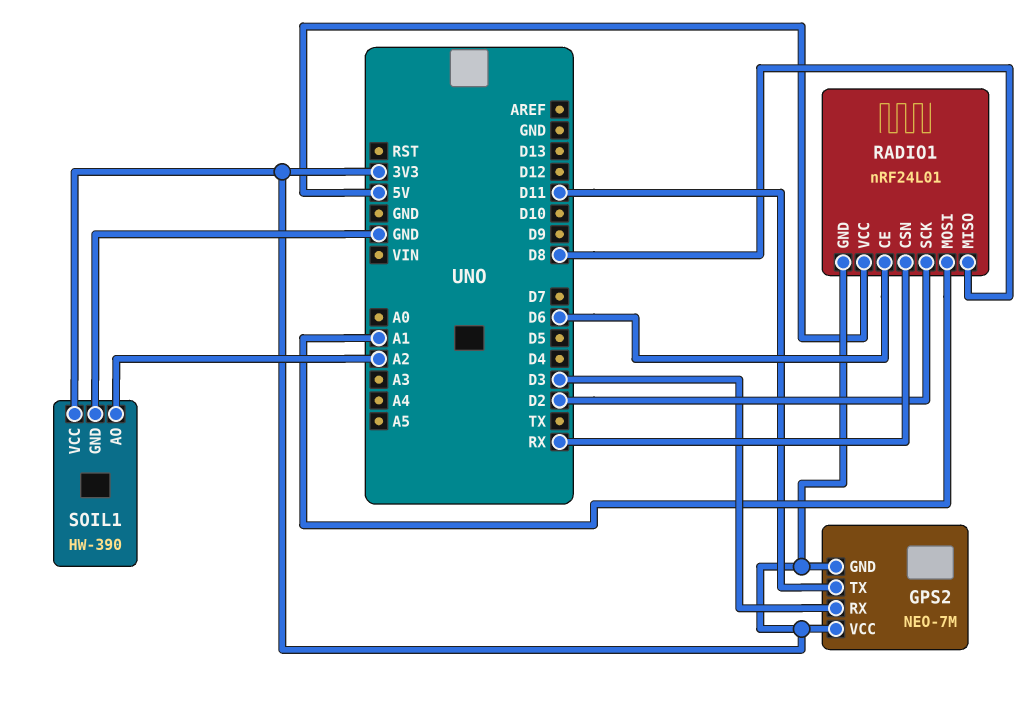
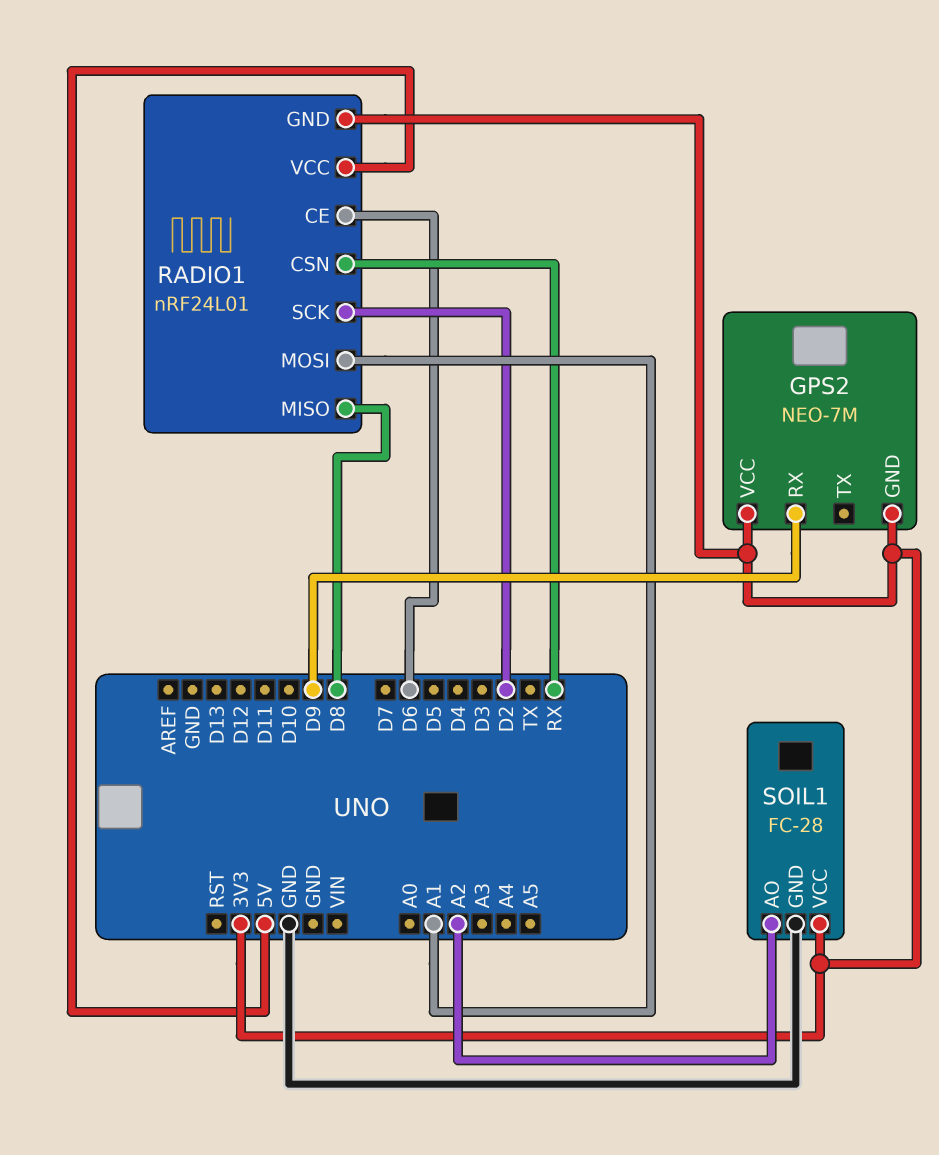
GPS2 pin RX: D3 -> D9
GPS2 pin TX: D11 -> none
SOIL1: HW-390 -> FC-28

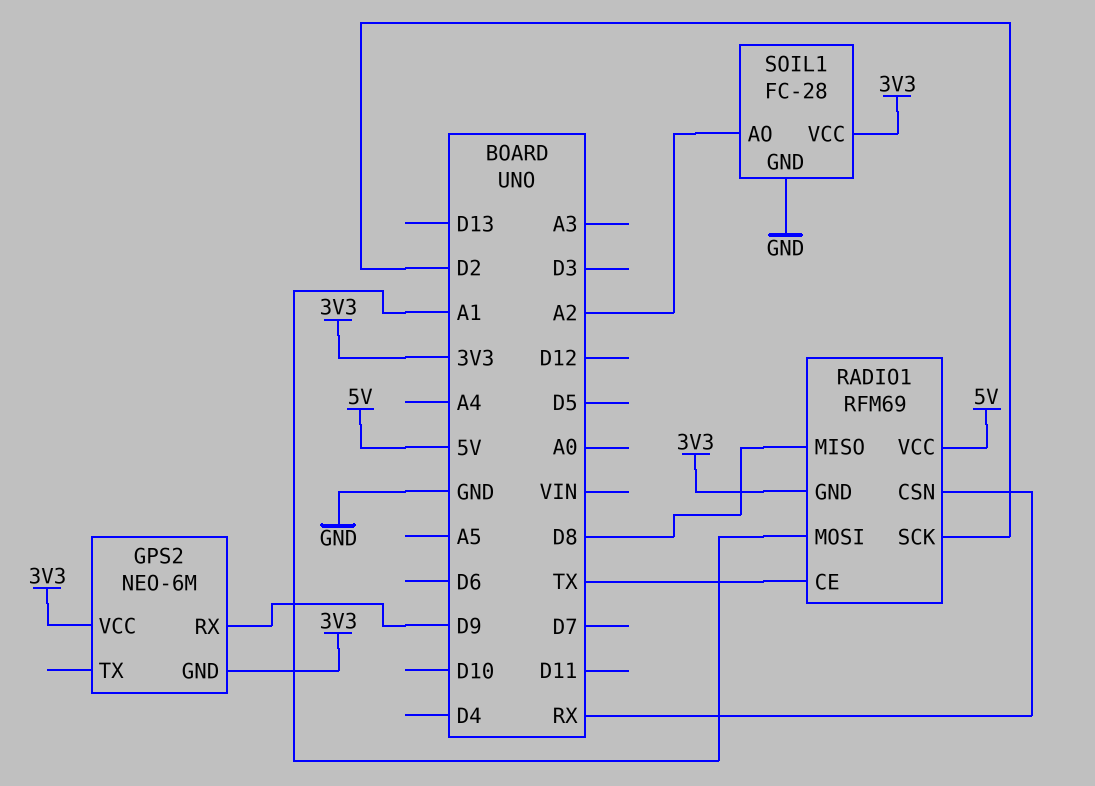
GPS2: NEO-7M -> NEO-6M
RADIO1: nRF24L01 -> RFM69
RADIO1 pin CE: D6 -> TX

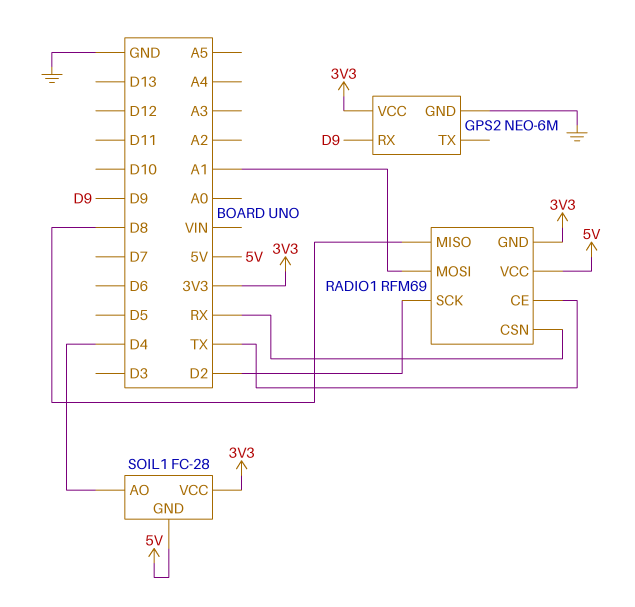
GPS2 pin GND: 3V3 -> GND
SOIL1 pin AO: A2 -> D4
SOIL1 pin GND: GND -> 5V

